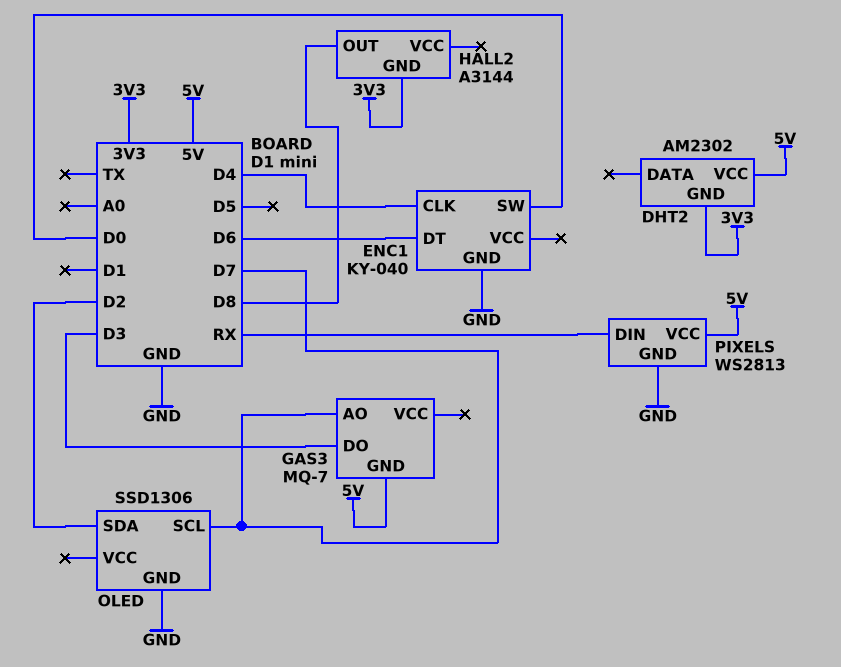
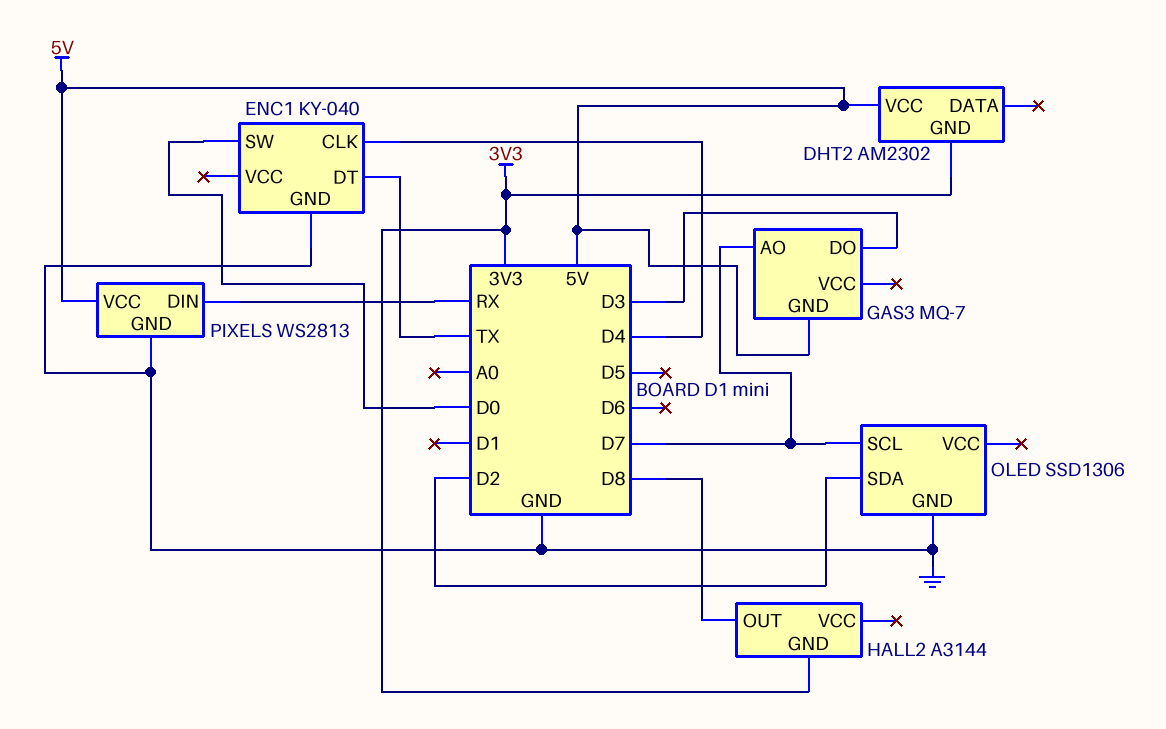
ENC1 pin DT: D6 -> TX

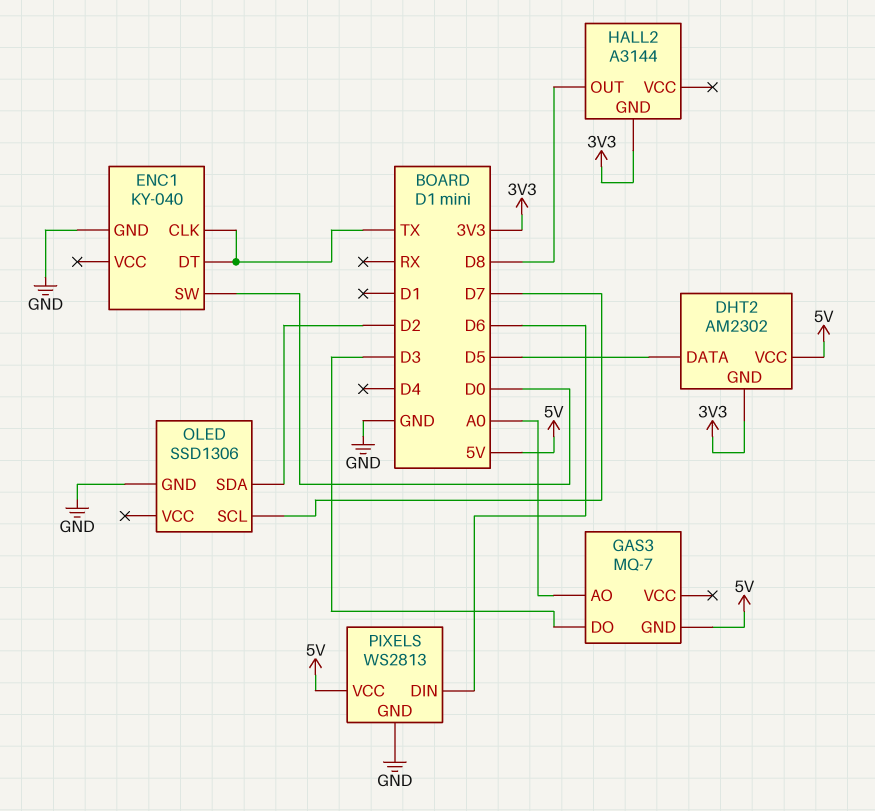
DHT2 pin DATA: none -> D5
ENC1 pin CLK: D4 -> TX
GAS3 pin AO: D7 -> A0
PIXELS pin DIN: RX -> D6

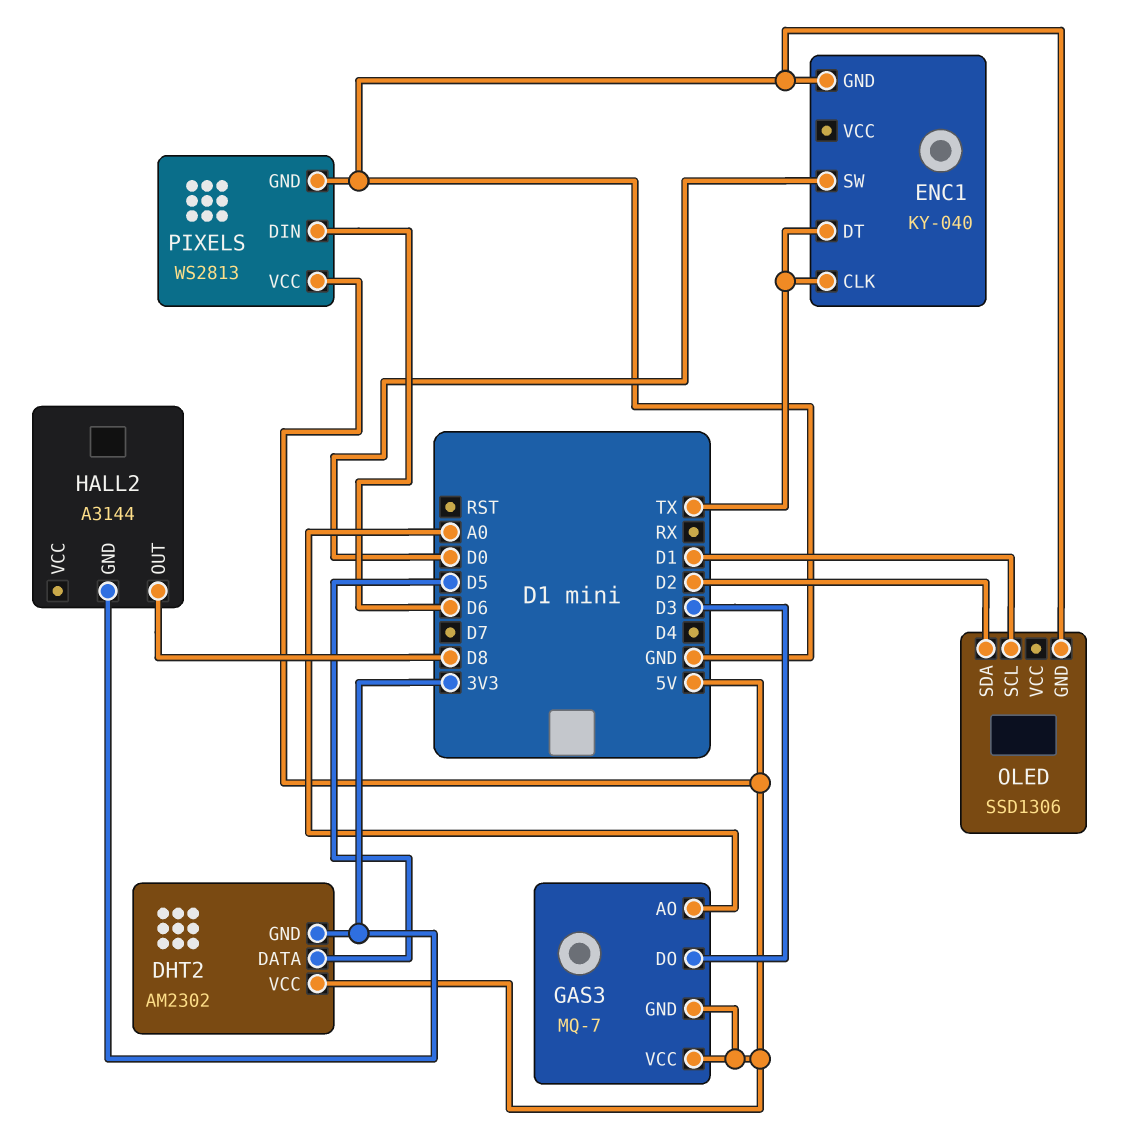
GAS3 pin VCC: none -> 5V
OLED pin SCL: D7 -> D1

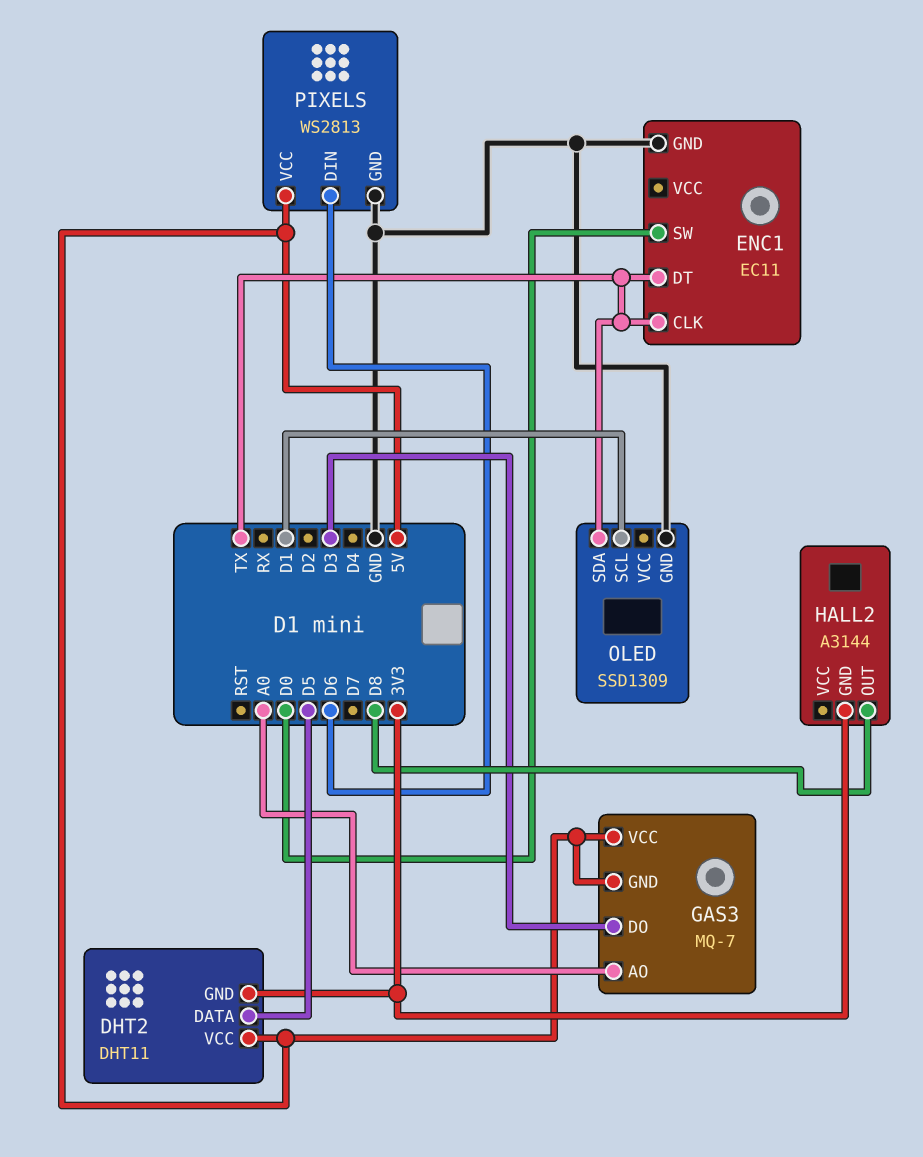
DHT2: AM2302 -> DHT11
ENC1: KY-040 -> EC11
OLED: SSD1306 -> SSD1309
OLED pin SDA: D2 -> TX

